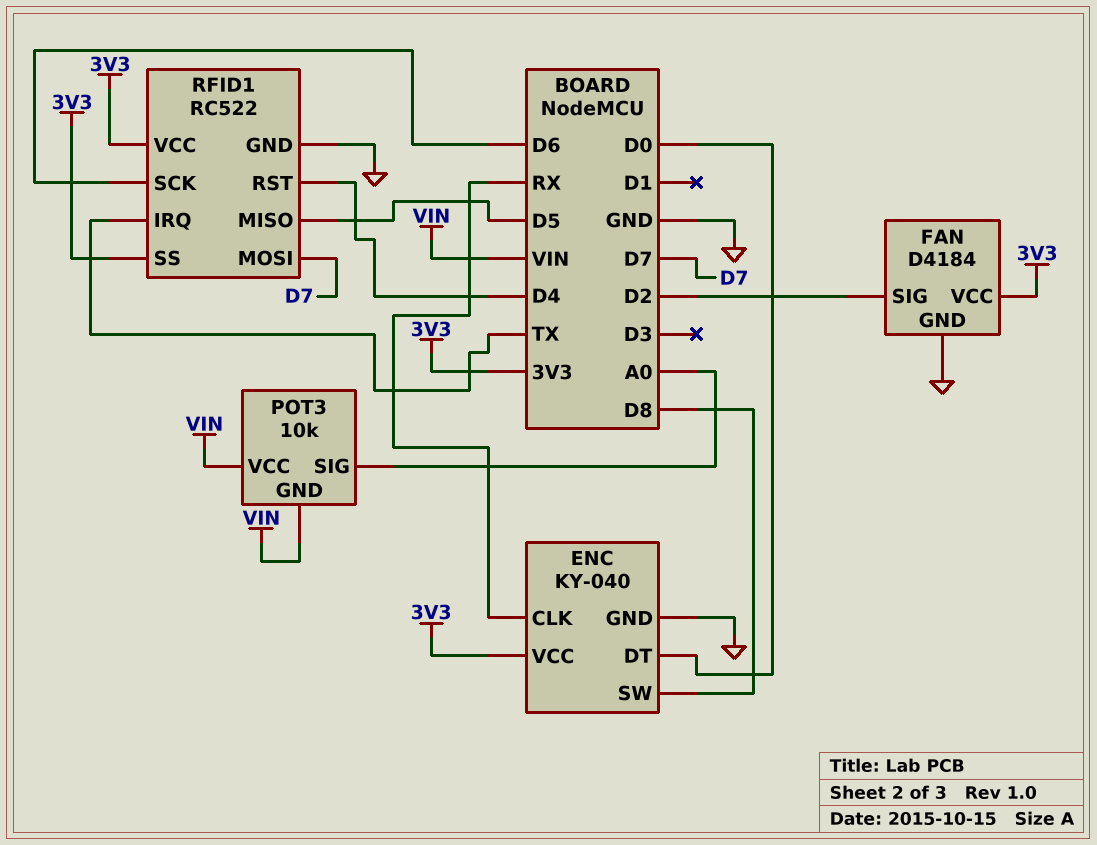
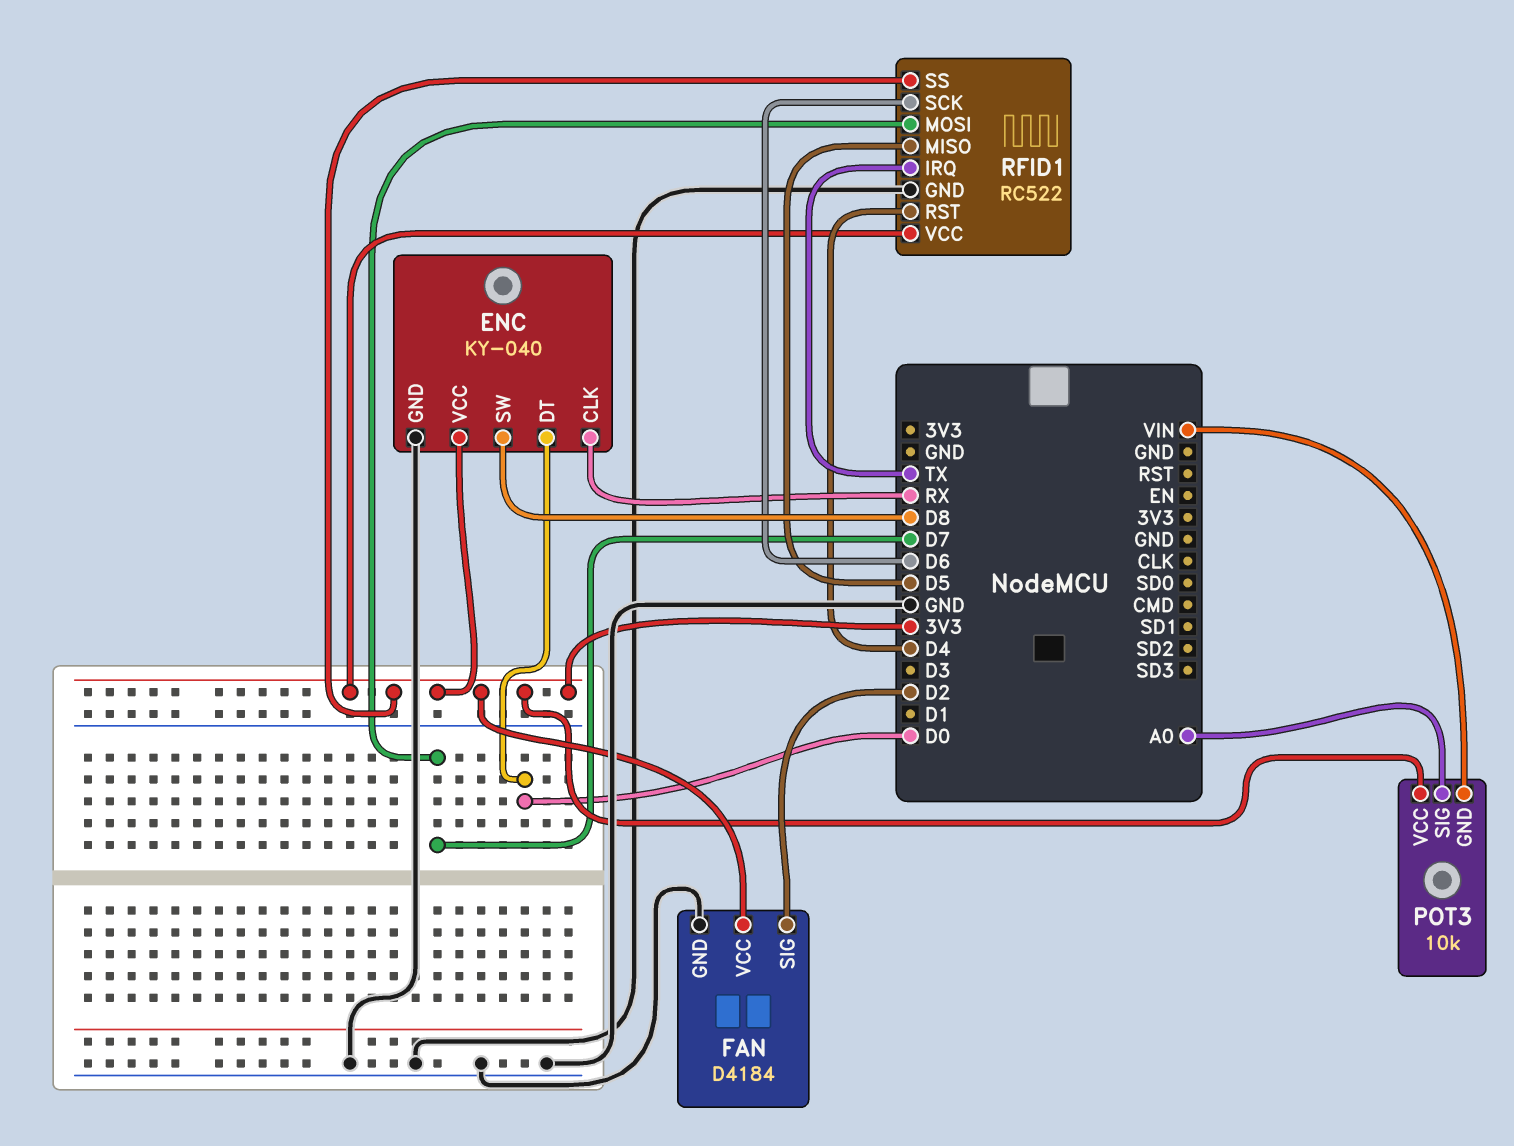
POT3 pin VCC: VIN -> 3V3

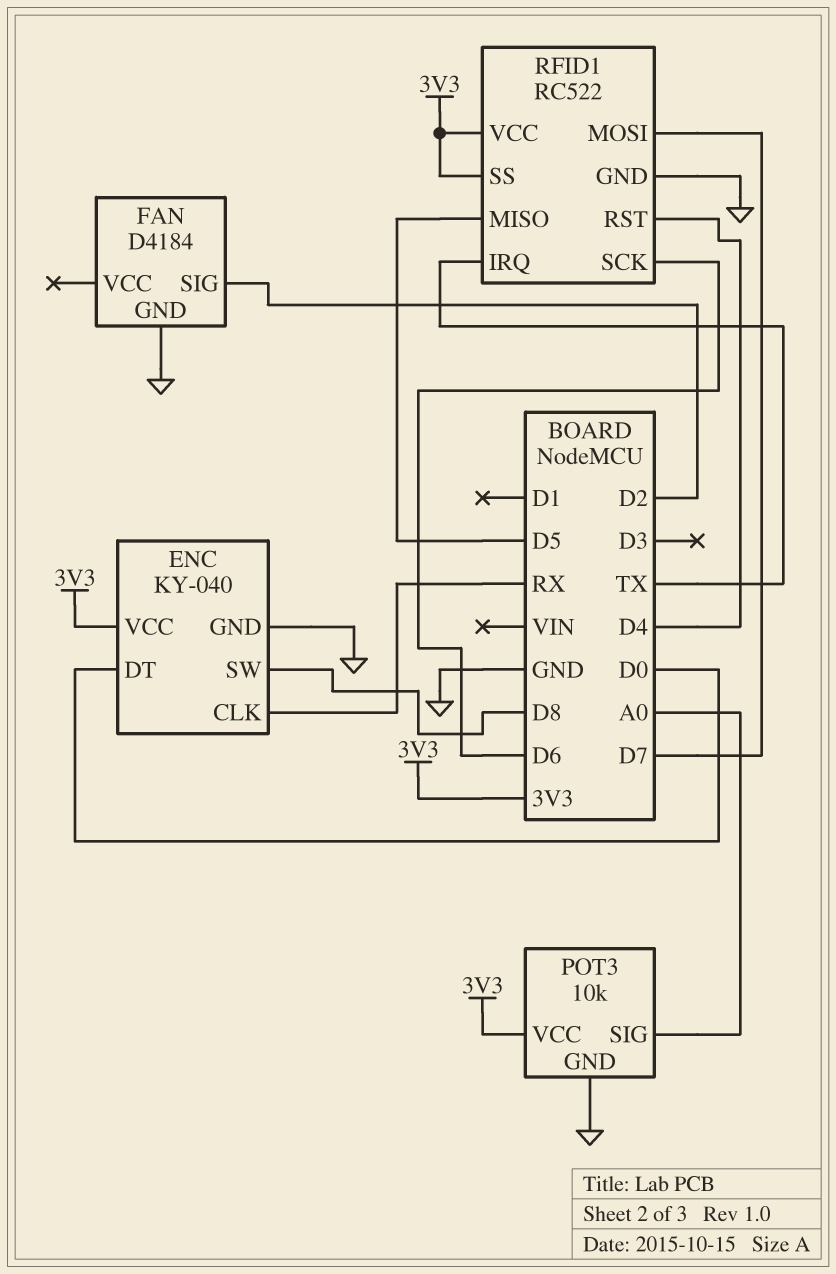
FAN pin VCC: 3V3 -> none
POT3 pin GND: VIN -> GND

